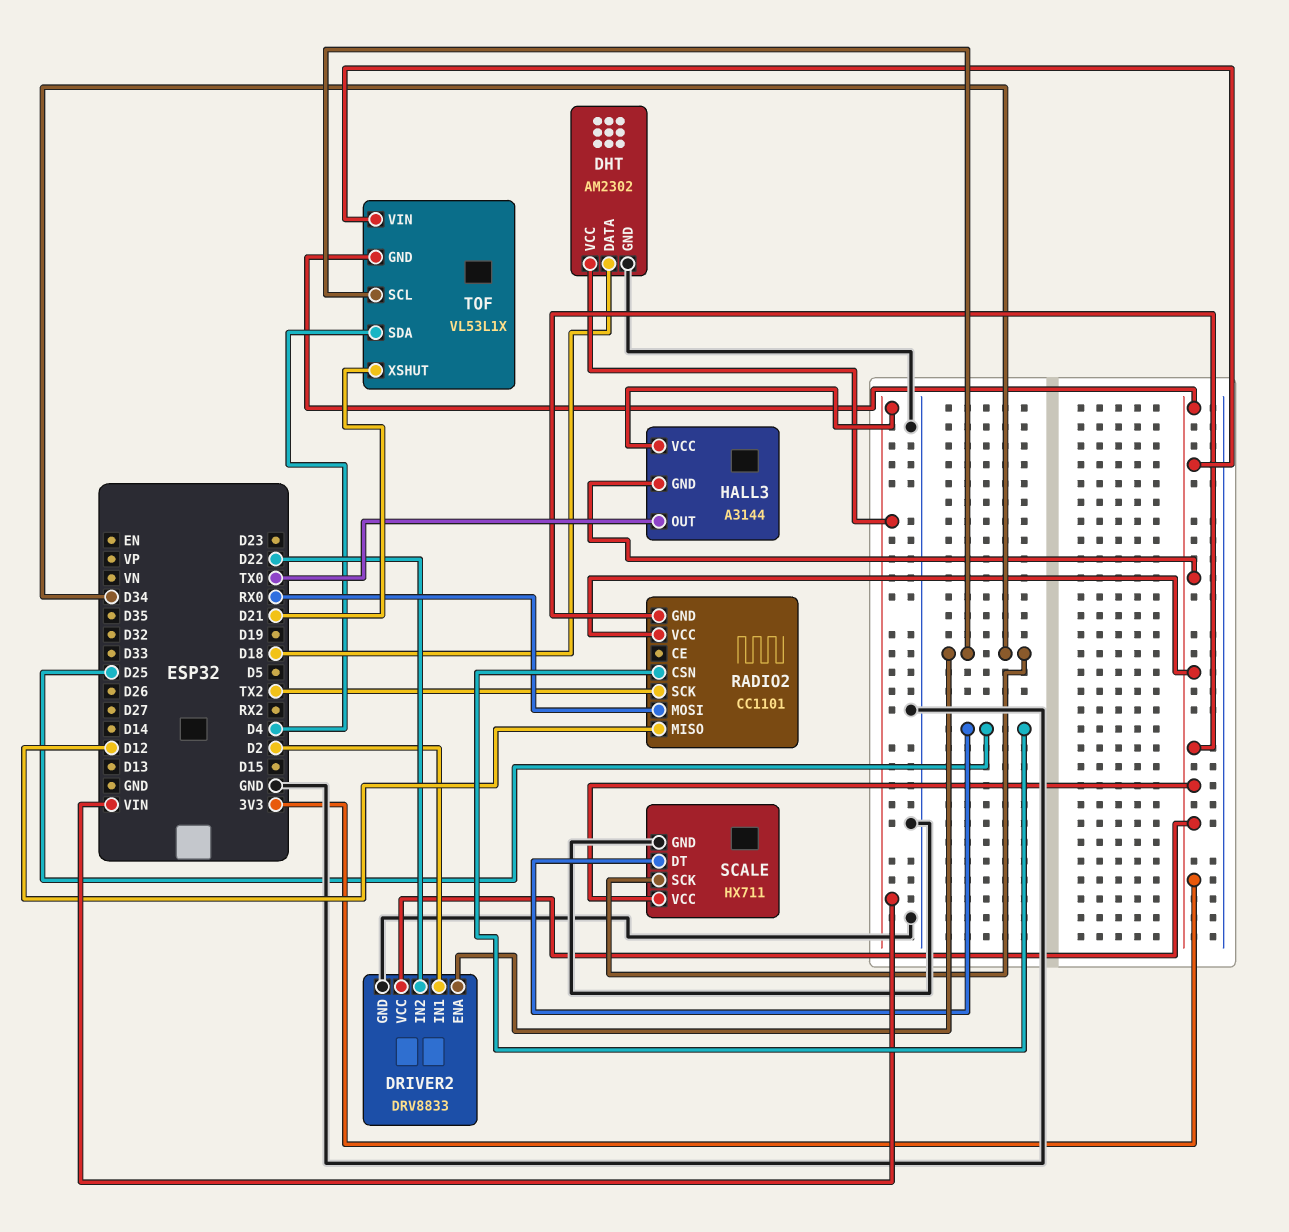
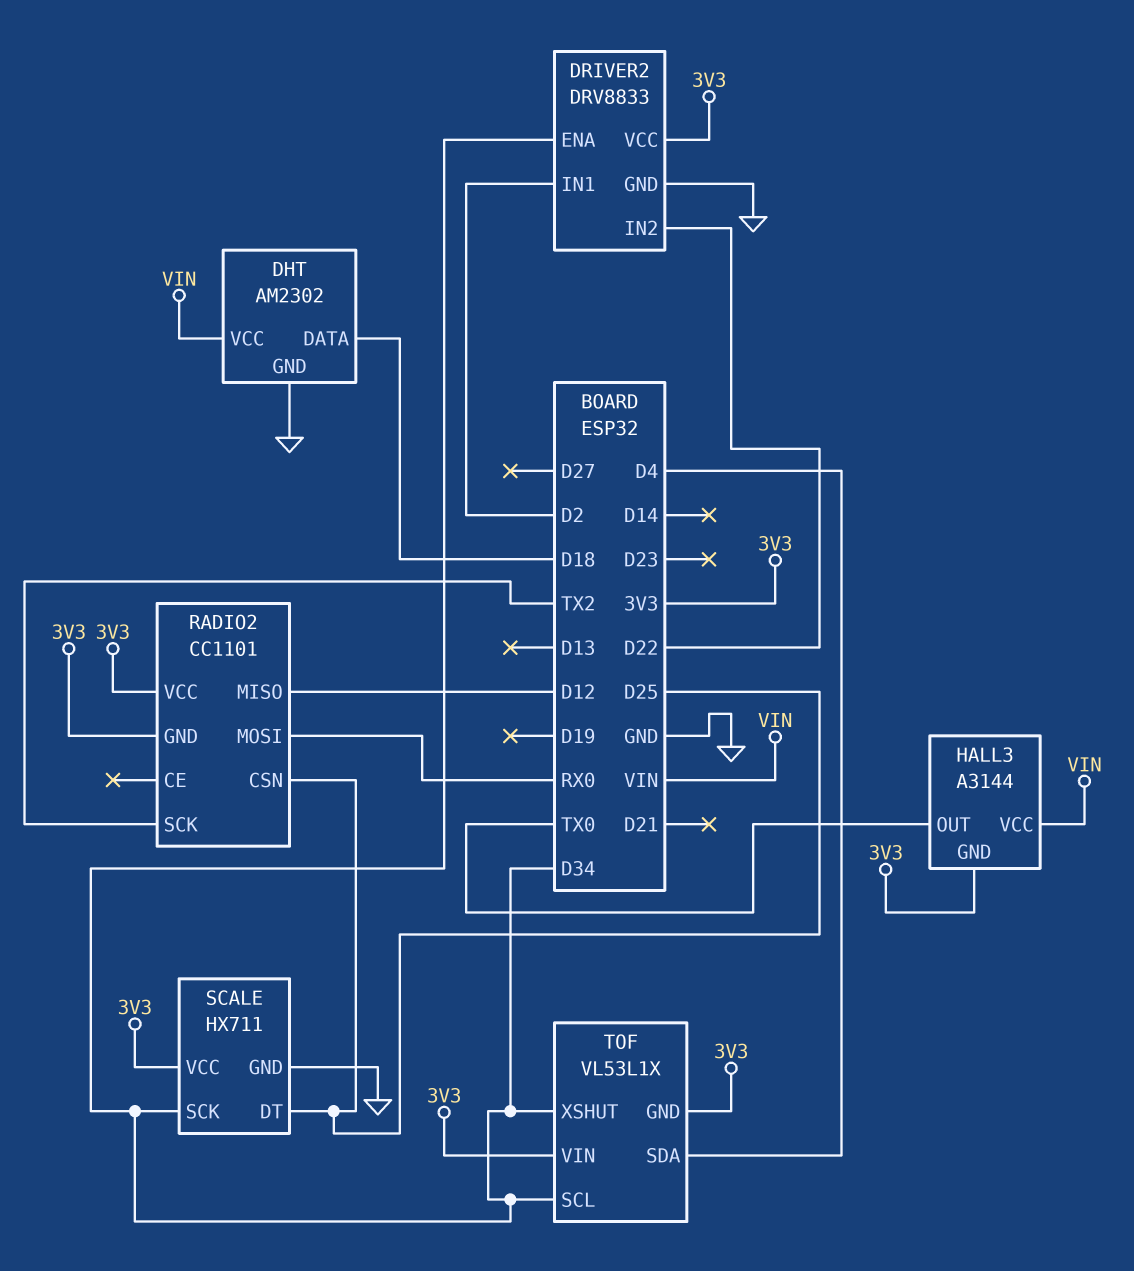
TOF pin XSHUT: D21 -> D34

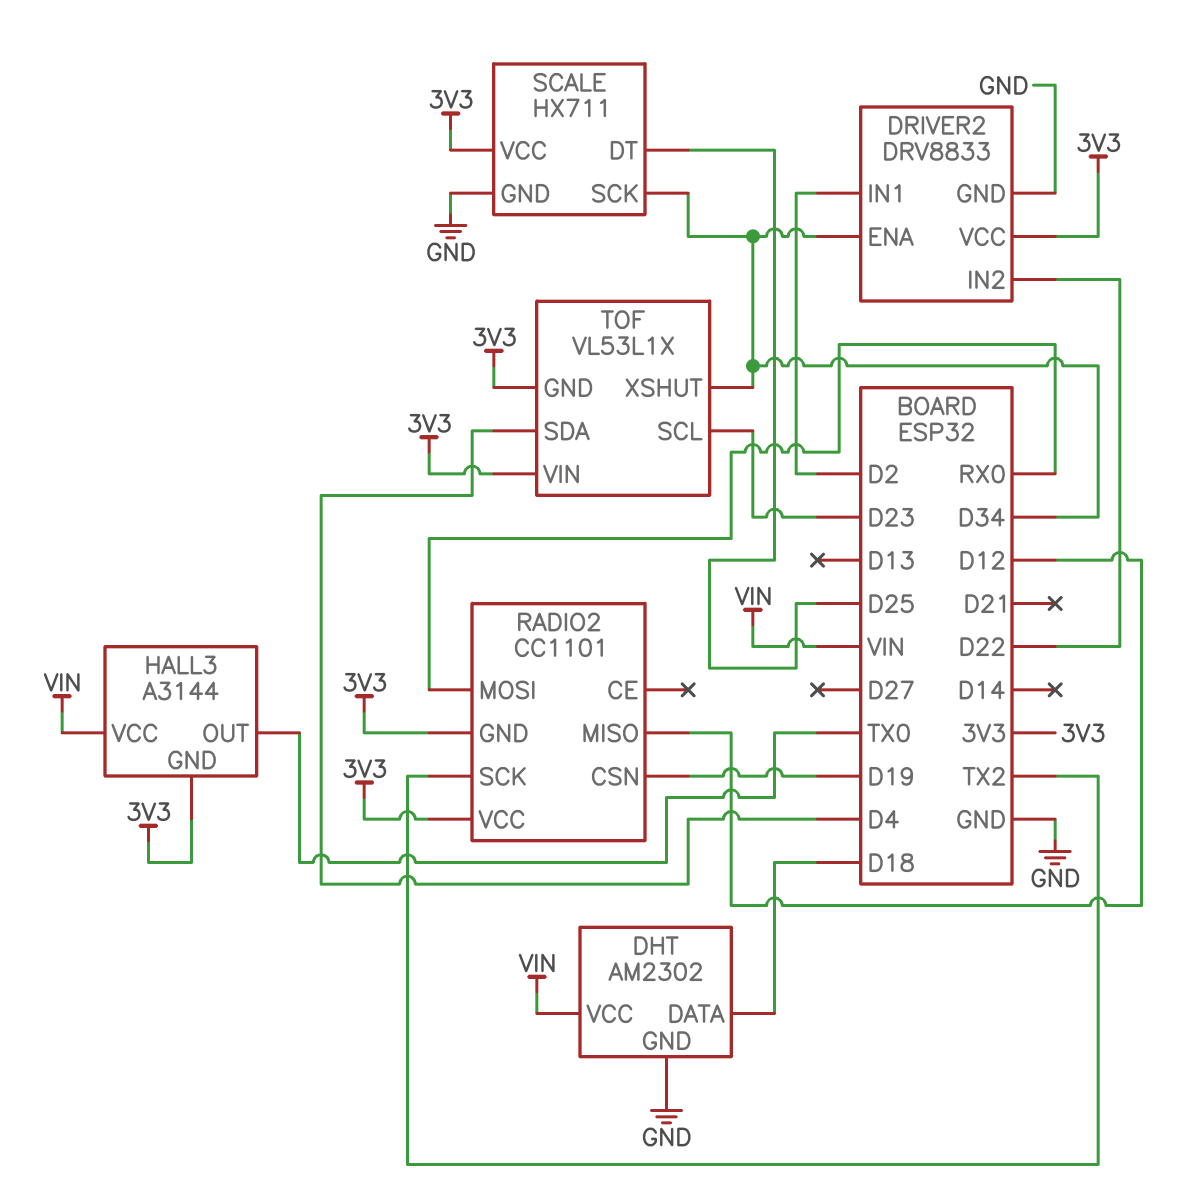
RADIO2 pin CSN: D25 -> D19
TOF pin SCL: D34 -> D23

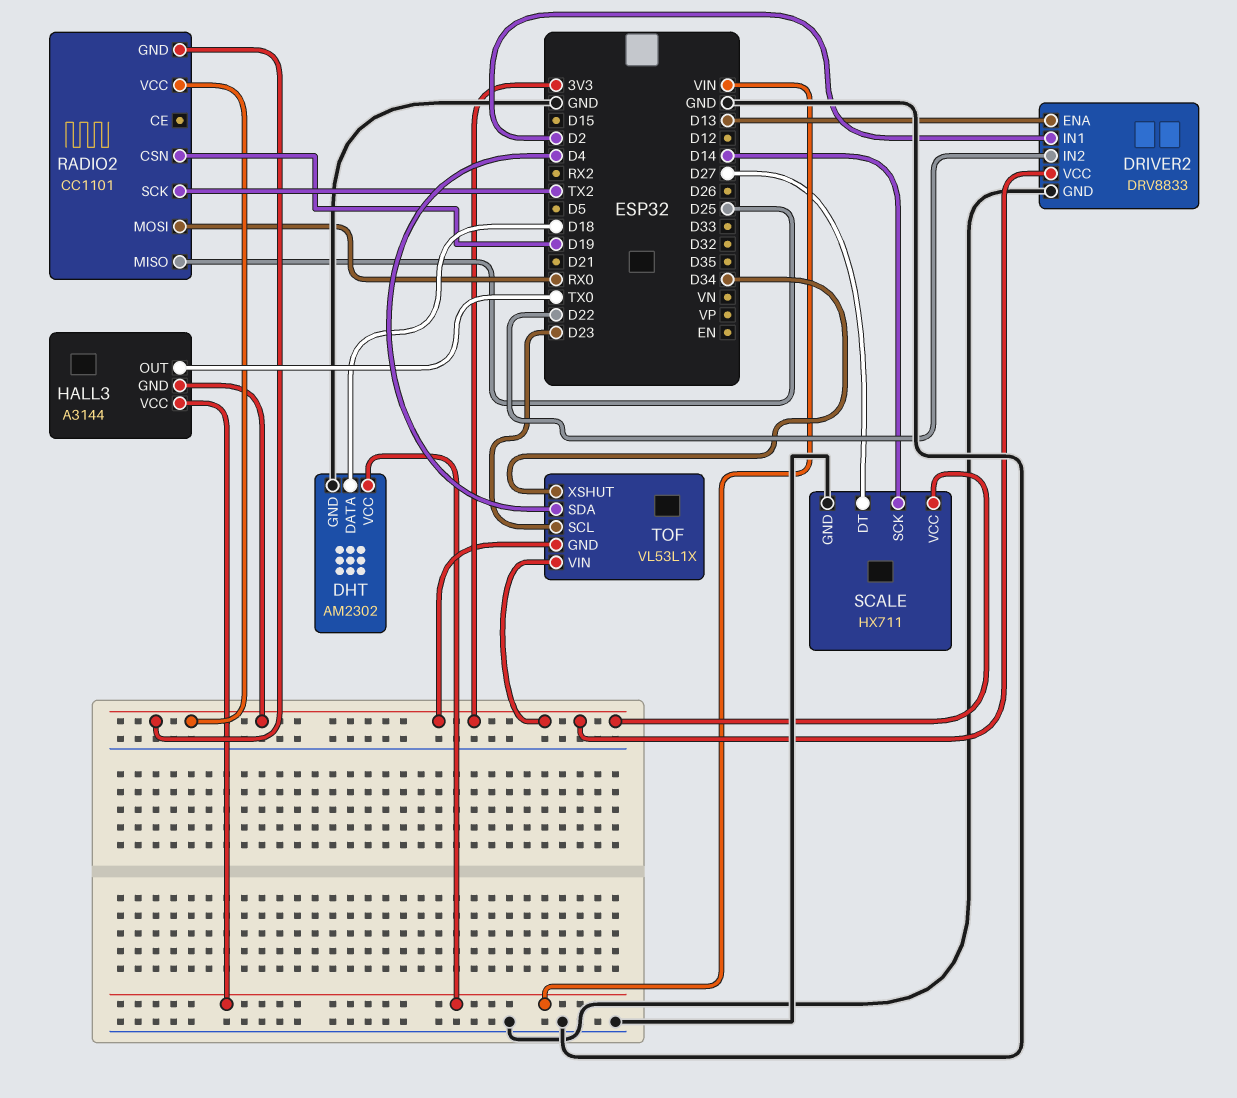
DRIVER2 pin ENA: D34 -> D13
RADIO2 pin MISO: D12 -> D25
SCALE pin DT: D25 -> D27
SCALE pin SCK: D34 -> D14

